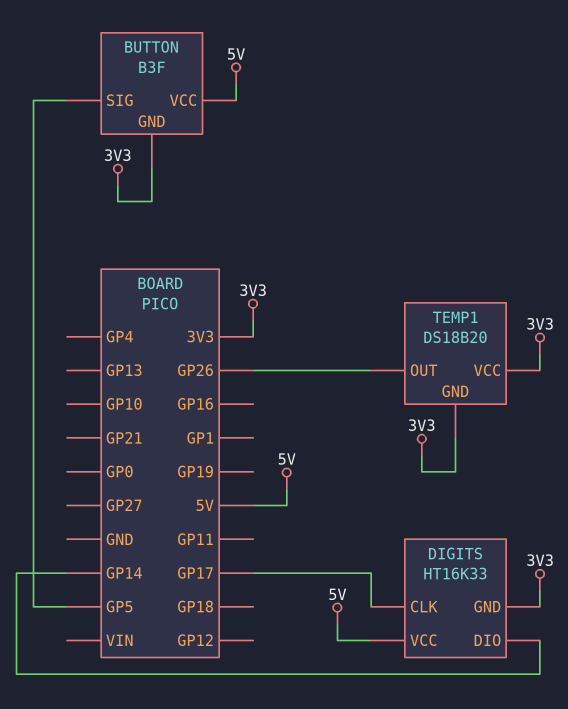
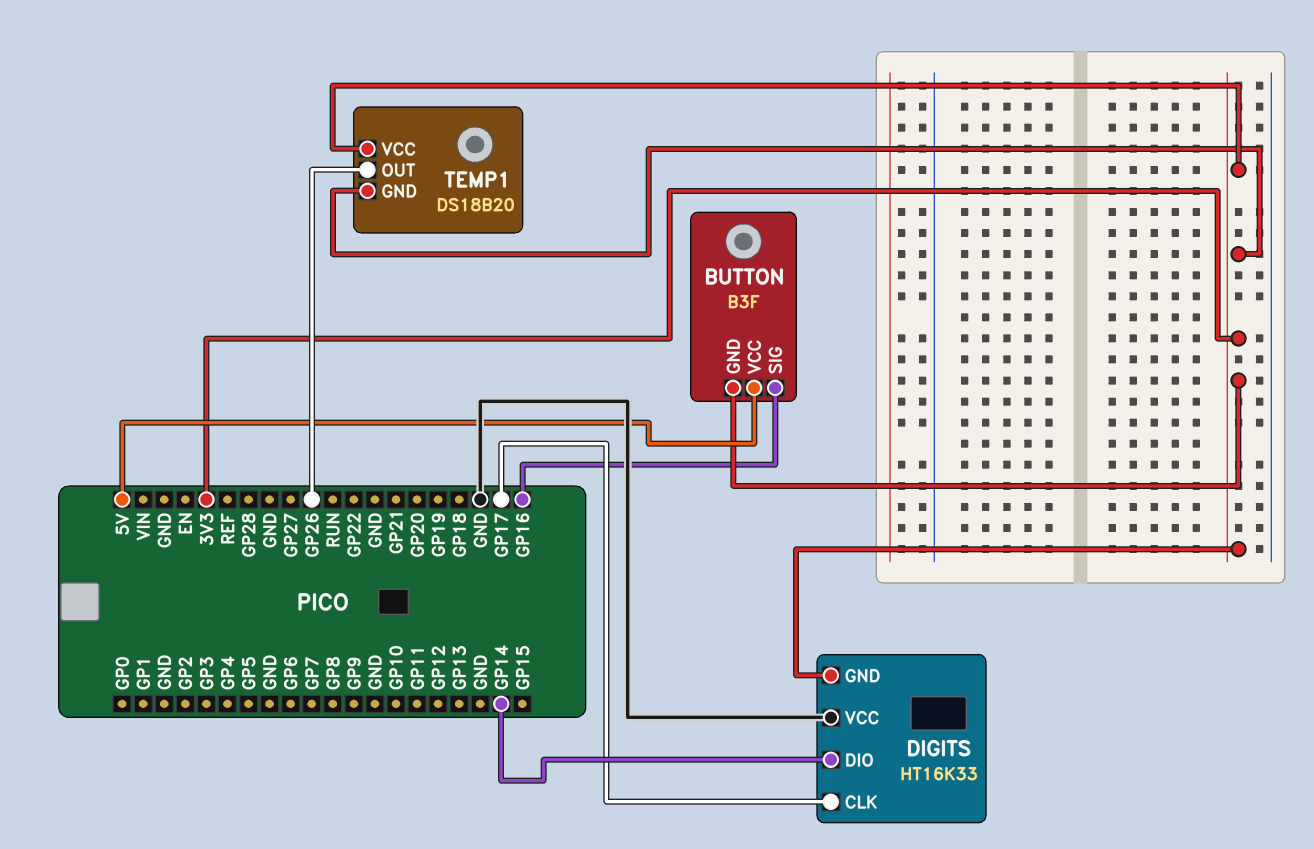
BUTTON pin SIG: GP5 -> GP16
DIGITS pin VCC: 5V -> GND

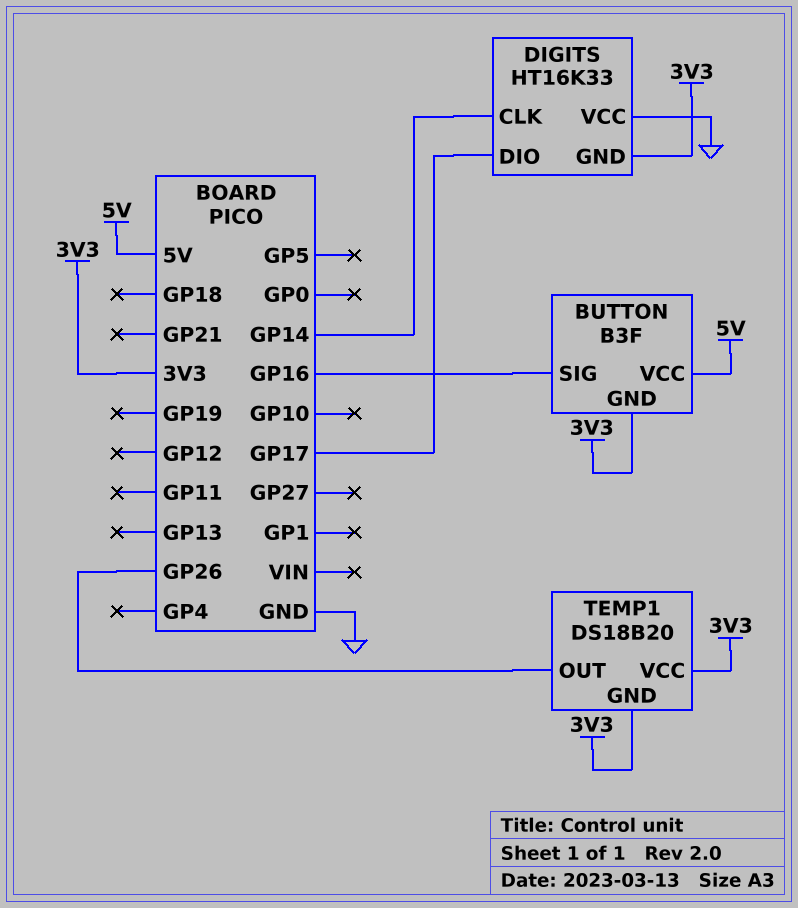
DIGITS pin CLK: GP17 -> GP14
DIGITS pin DIO: GP14 -> GP17

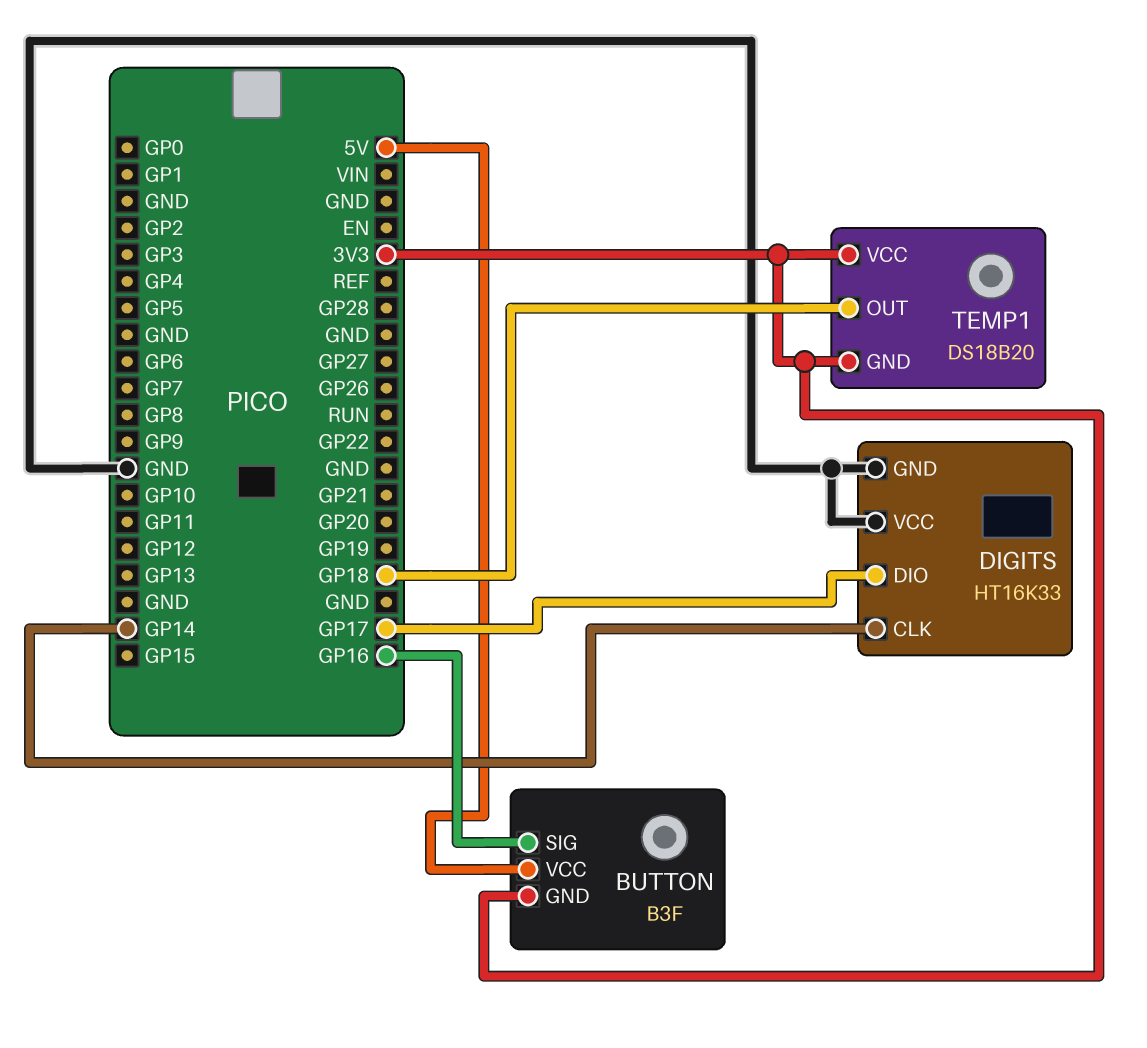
DIGITS pin GND: 3V3 -> GND
TEMP1 pin OUT: GP26 -> GP18

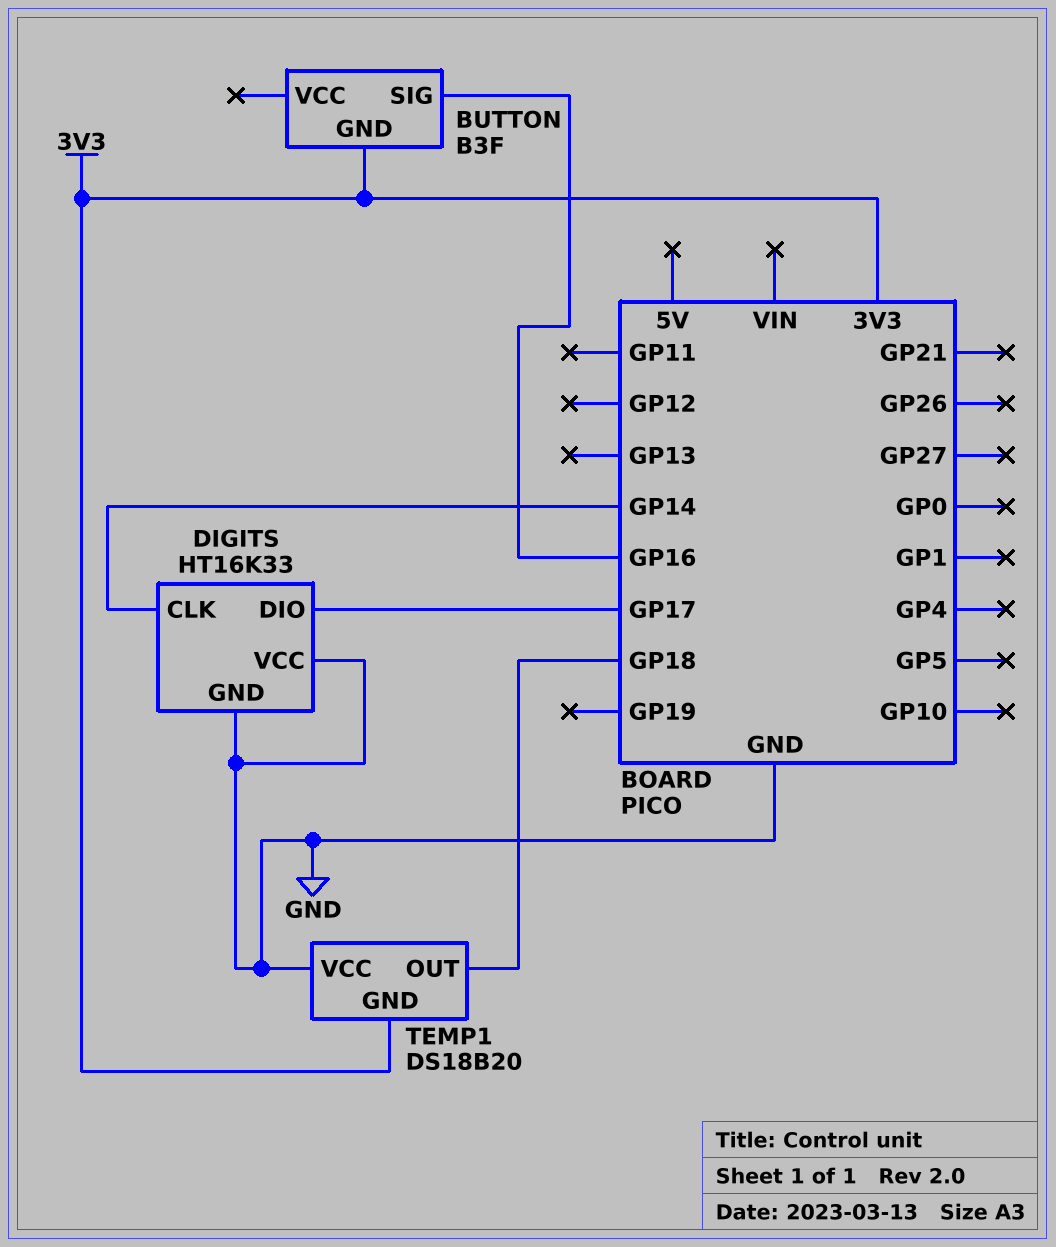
BUTTON pin VCC: 5V -> none
TEMP1 pin VCC: 3V3 -> GND

